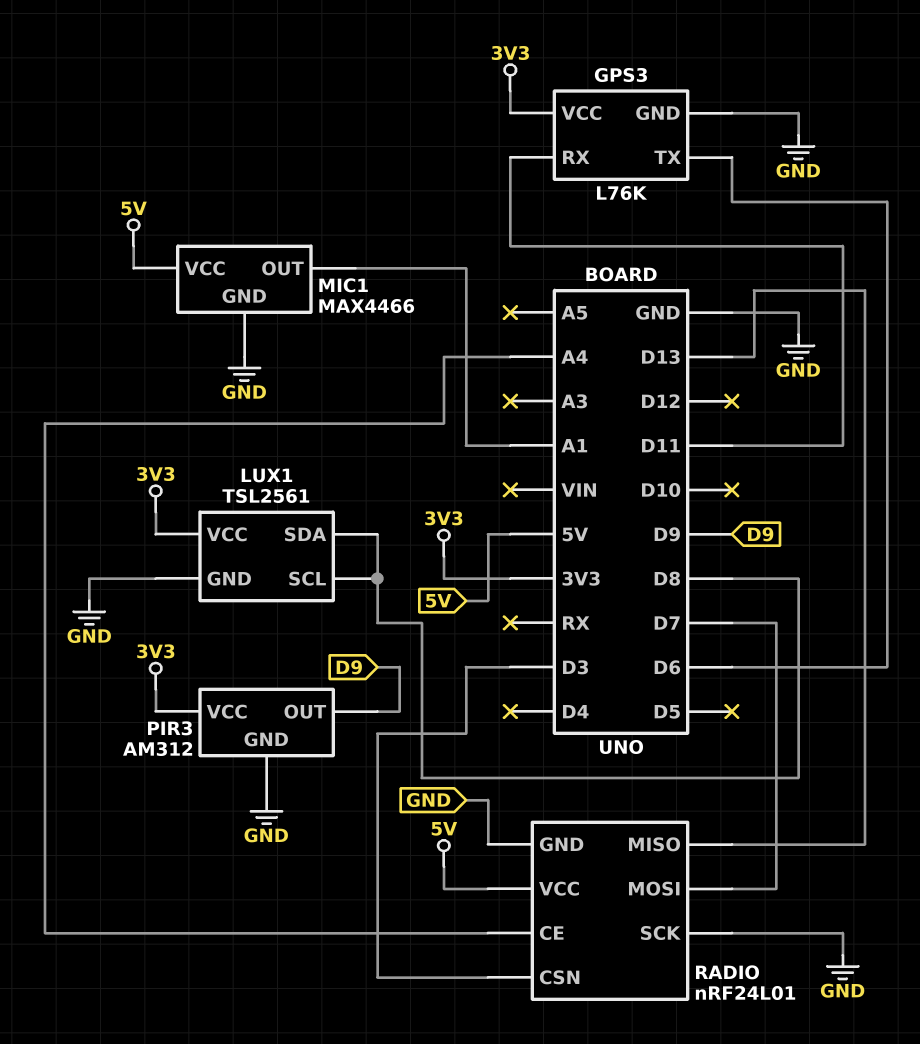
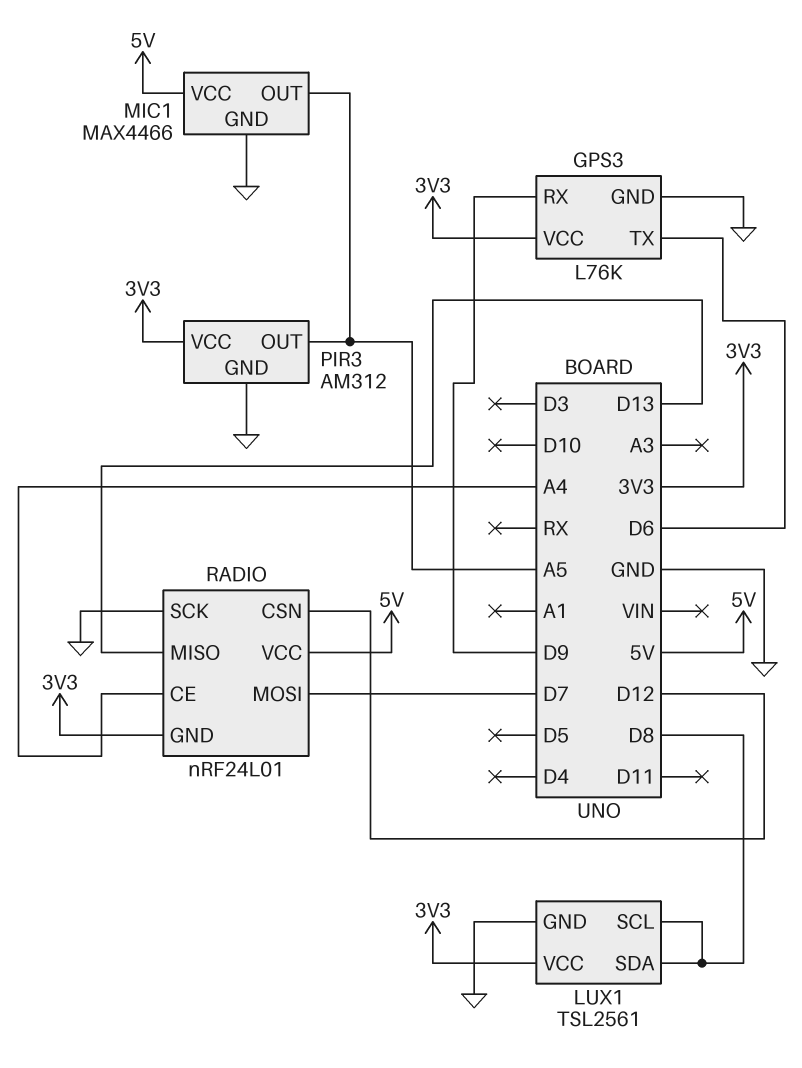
GPS3 pin RX: D11 -> D9
MIC1 pin OUT: A1 -> A5
PIR3 pin OUT: D9 -> A5
RADIO pin CSN: D3 -> D12
RADIO pin GND: GND -> 3V3

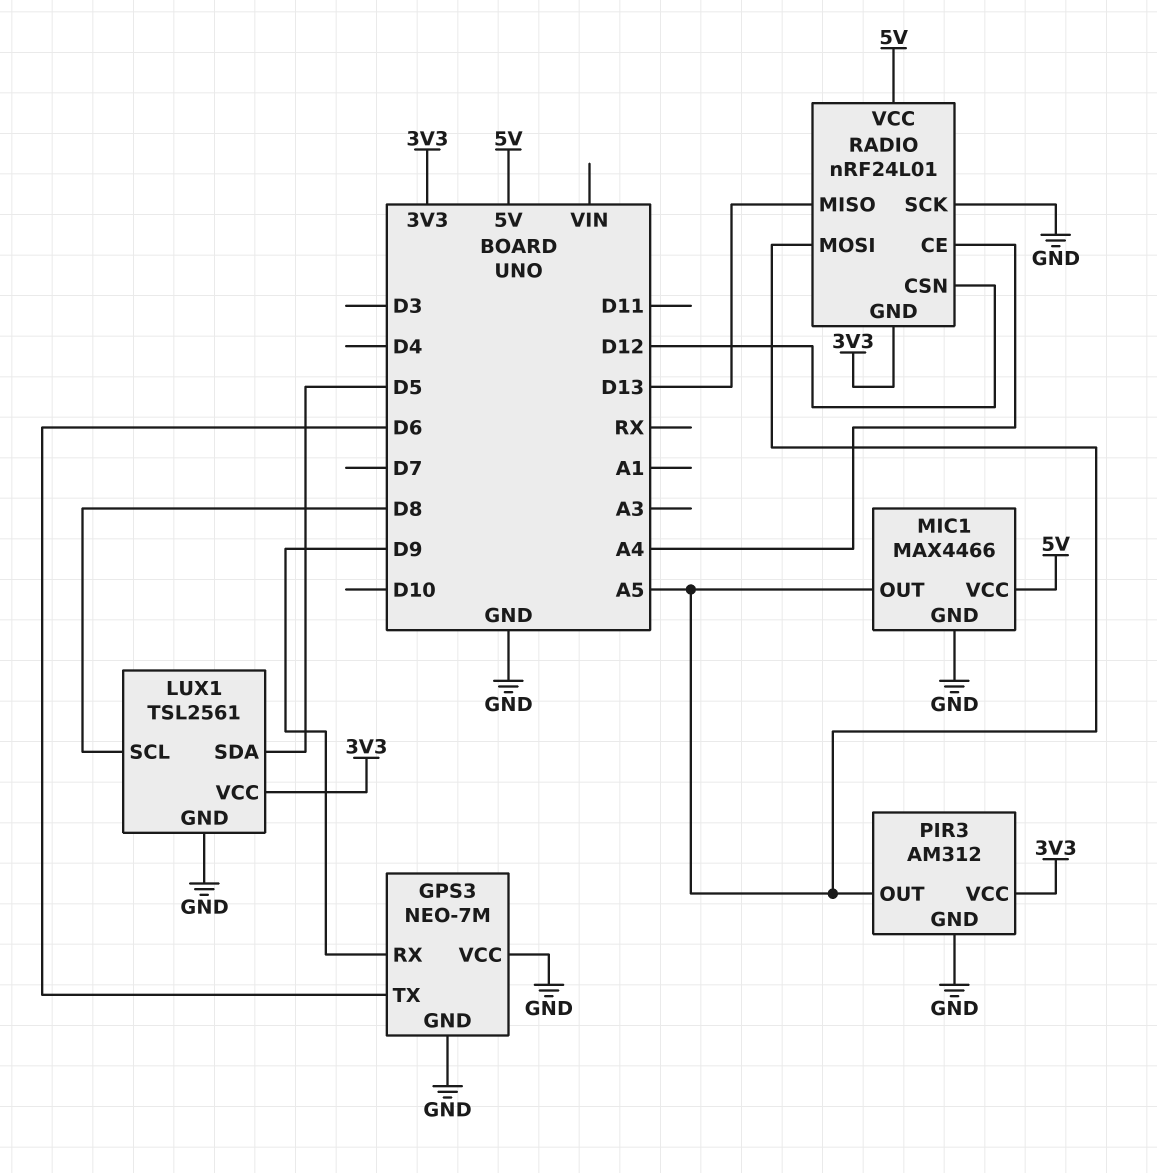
GPS3: L76K -> NEO-7M
GPS3 pin VCC: 3V3 -> GND
LUX1 pin SDA: D8 -> D5
RADIO pin MOSI: D7 -> A5

